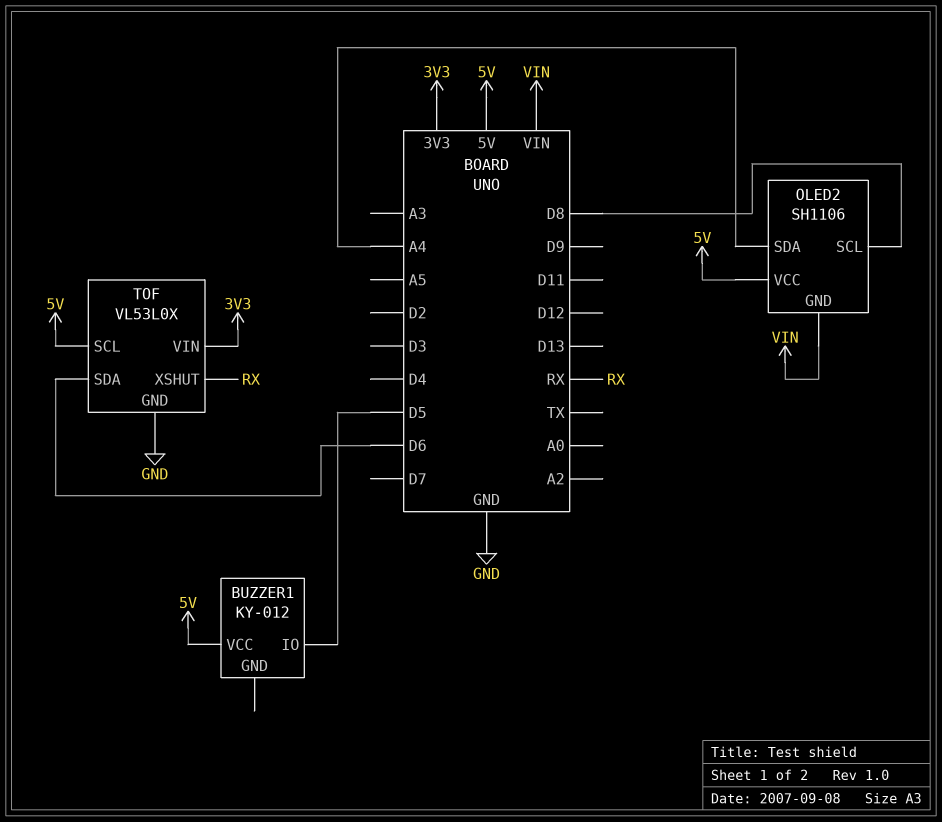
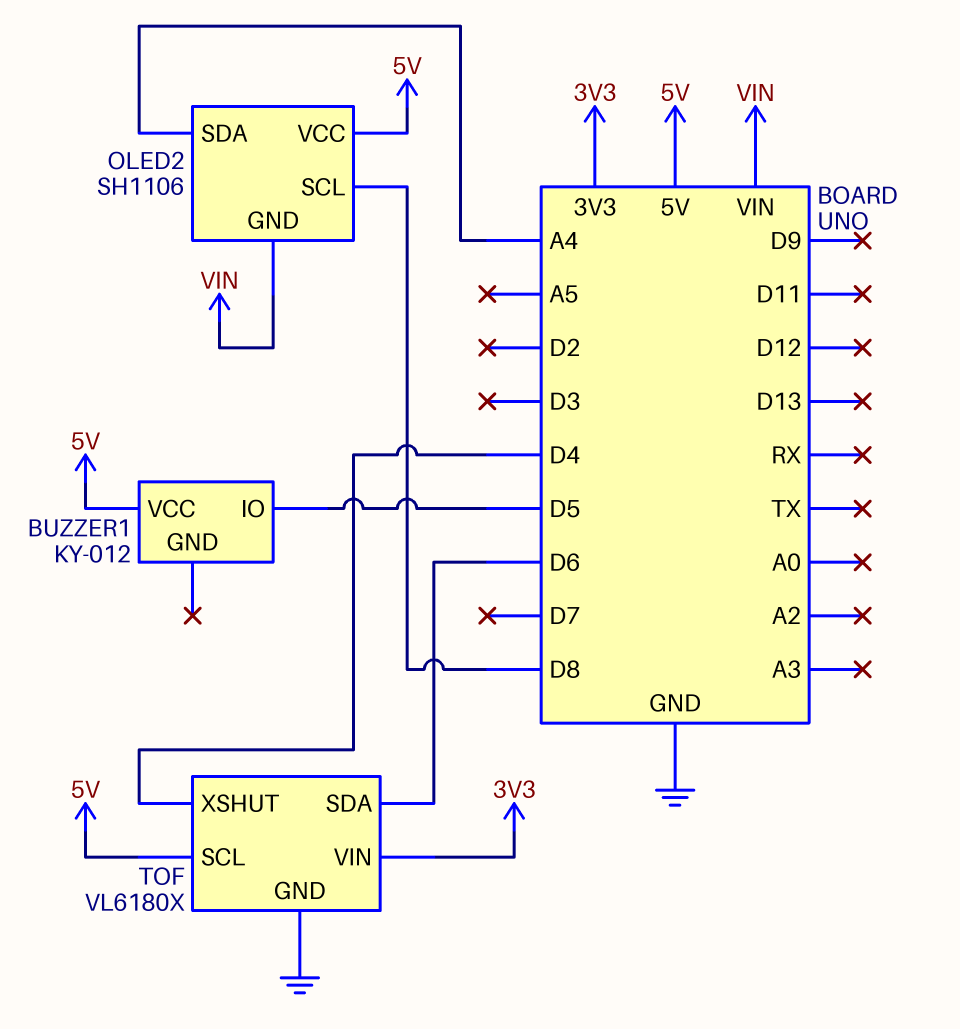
TOF: VL53L0X -> VL6180X
TOF pin XSHUT: RX -> D4

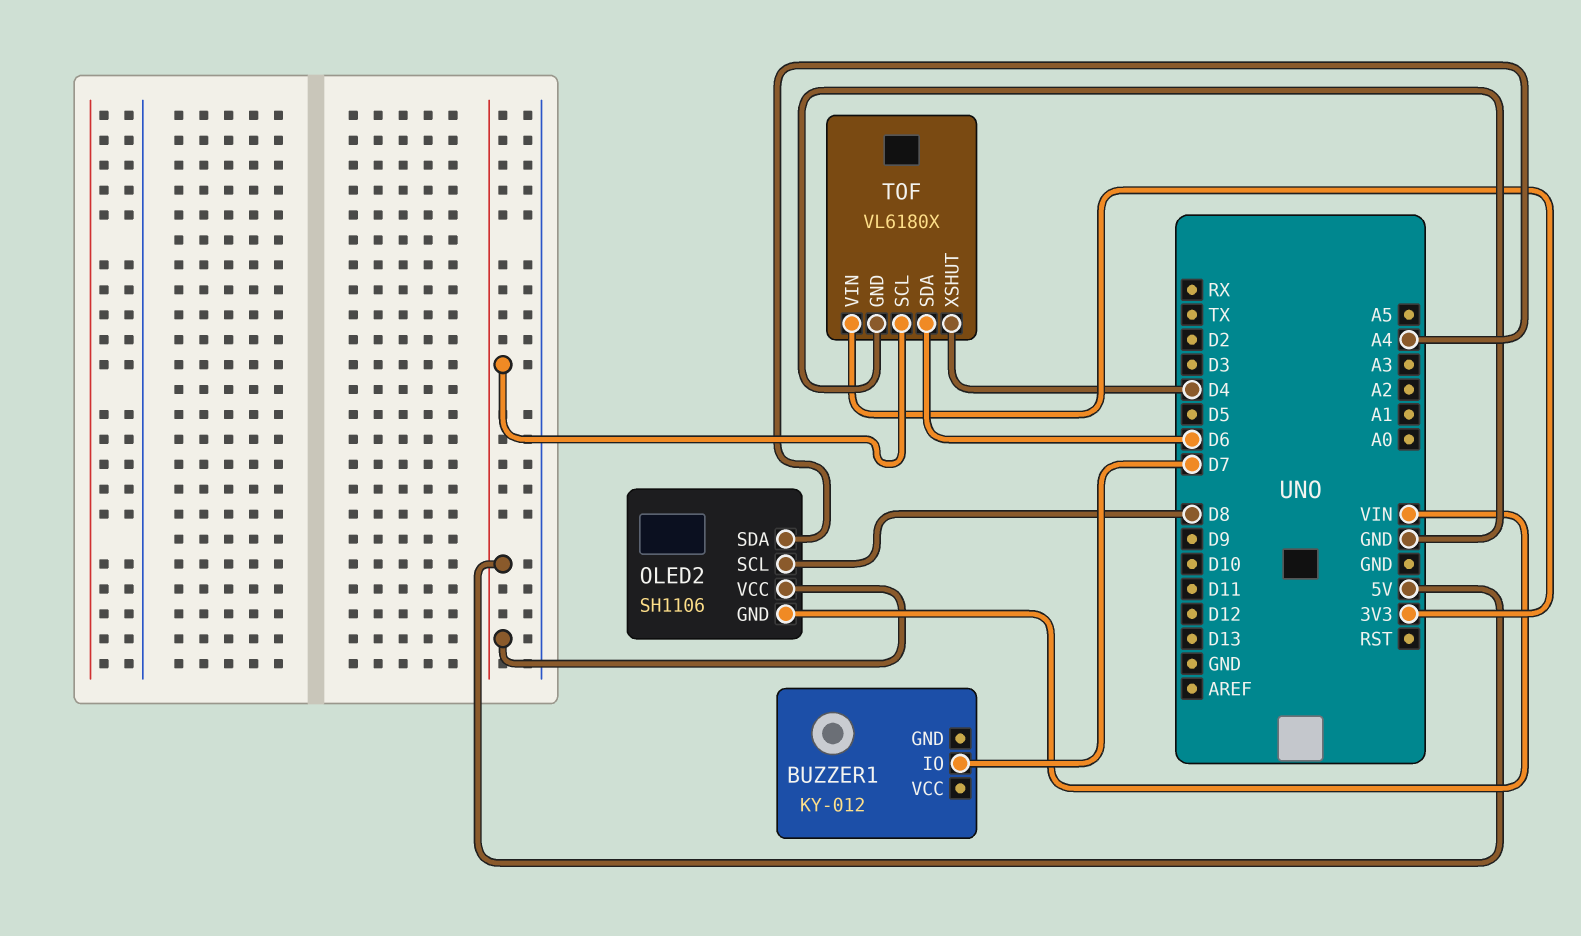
BUZZER1 pin IO: D5 -> D7
BUZZER1 pin VCC: 5V -> none

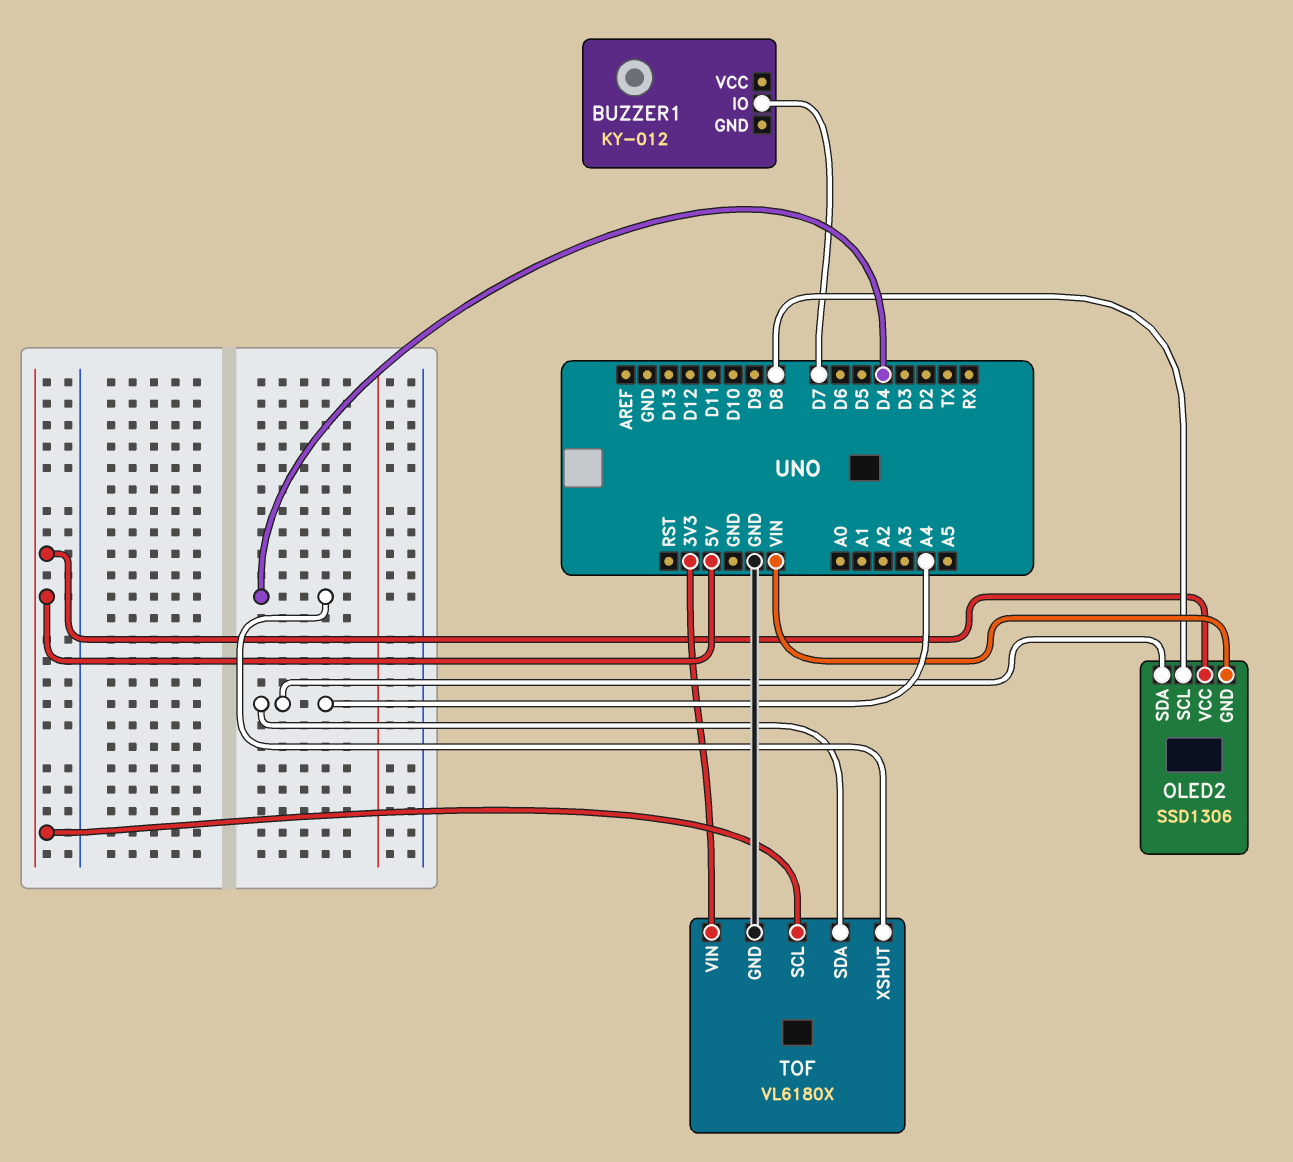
OLED2: SH1106 -> SSD1306
TOF pin SDA: D6 -> A4

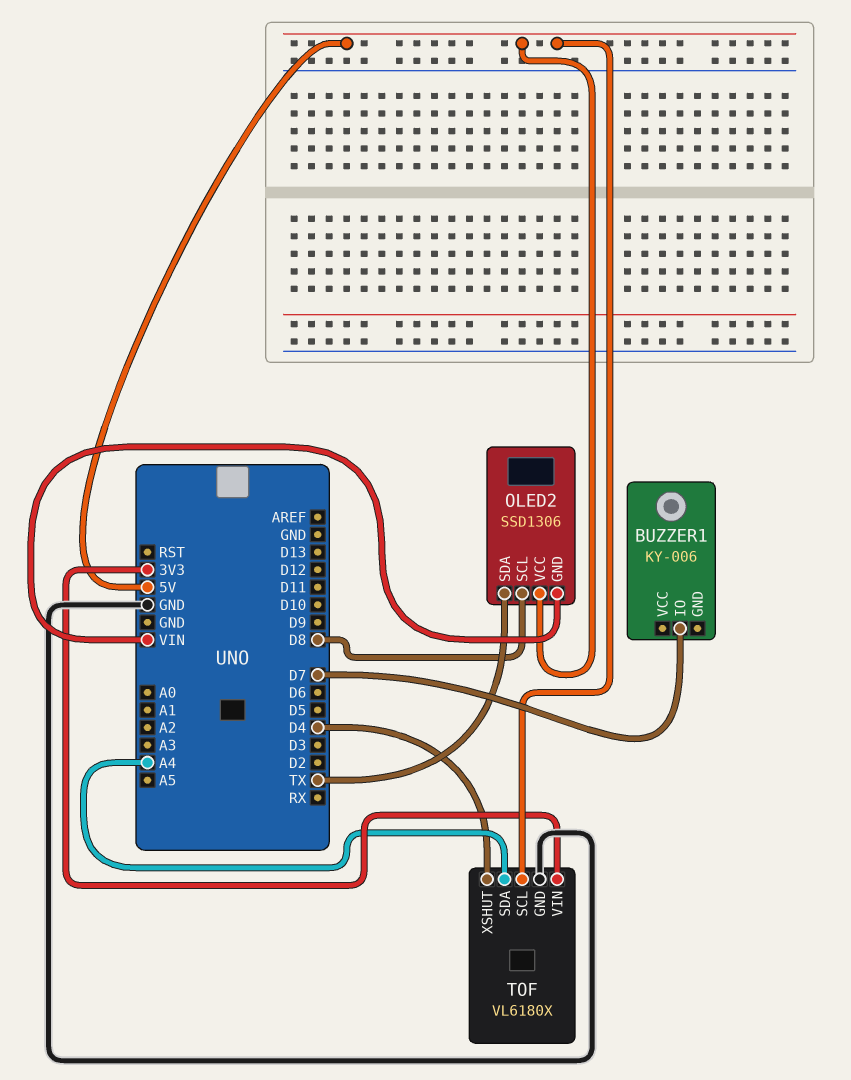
BUZZER1: KY-012 -> KY-006
OLED2 pin SDA: A4 -> TX

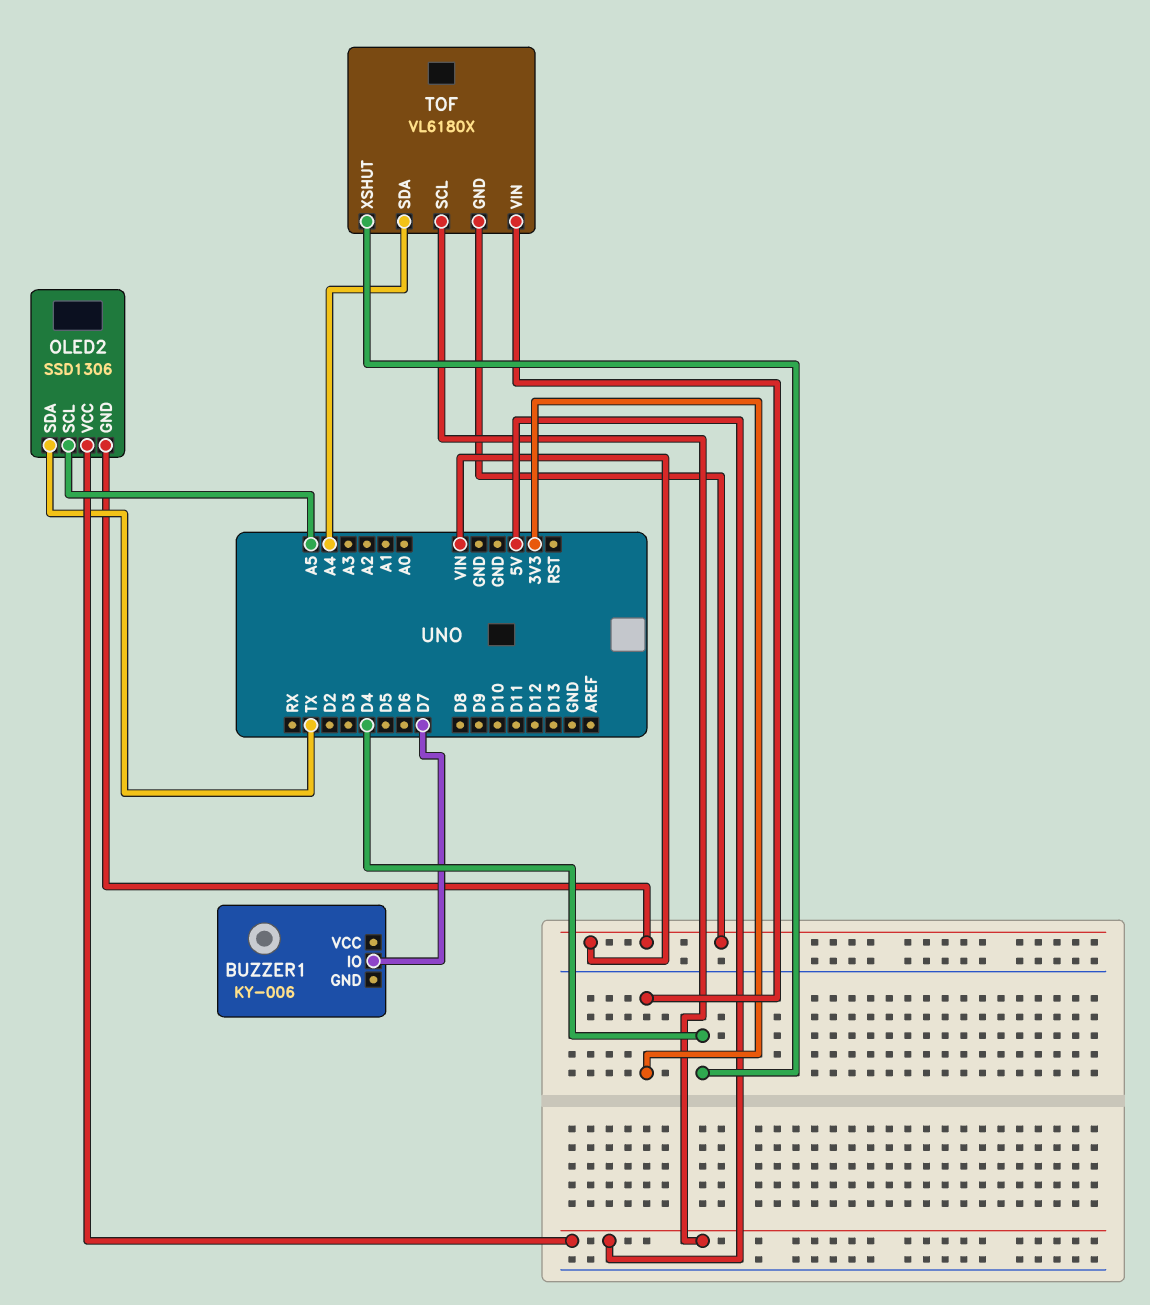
OLED2 pin SCL: D8 -> A5
TOF pin GND: GND -> VIN

